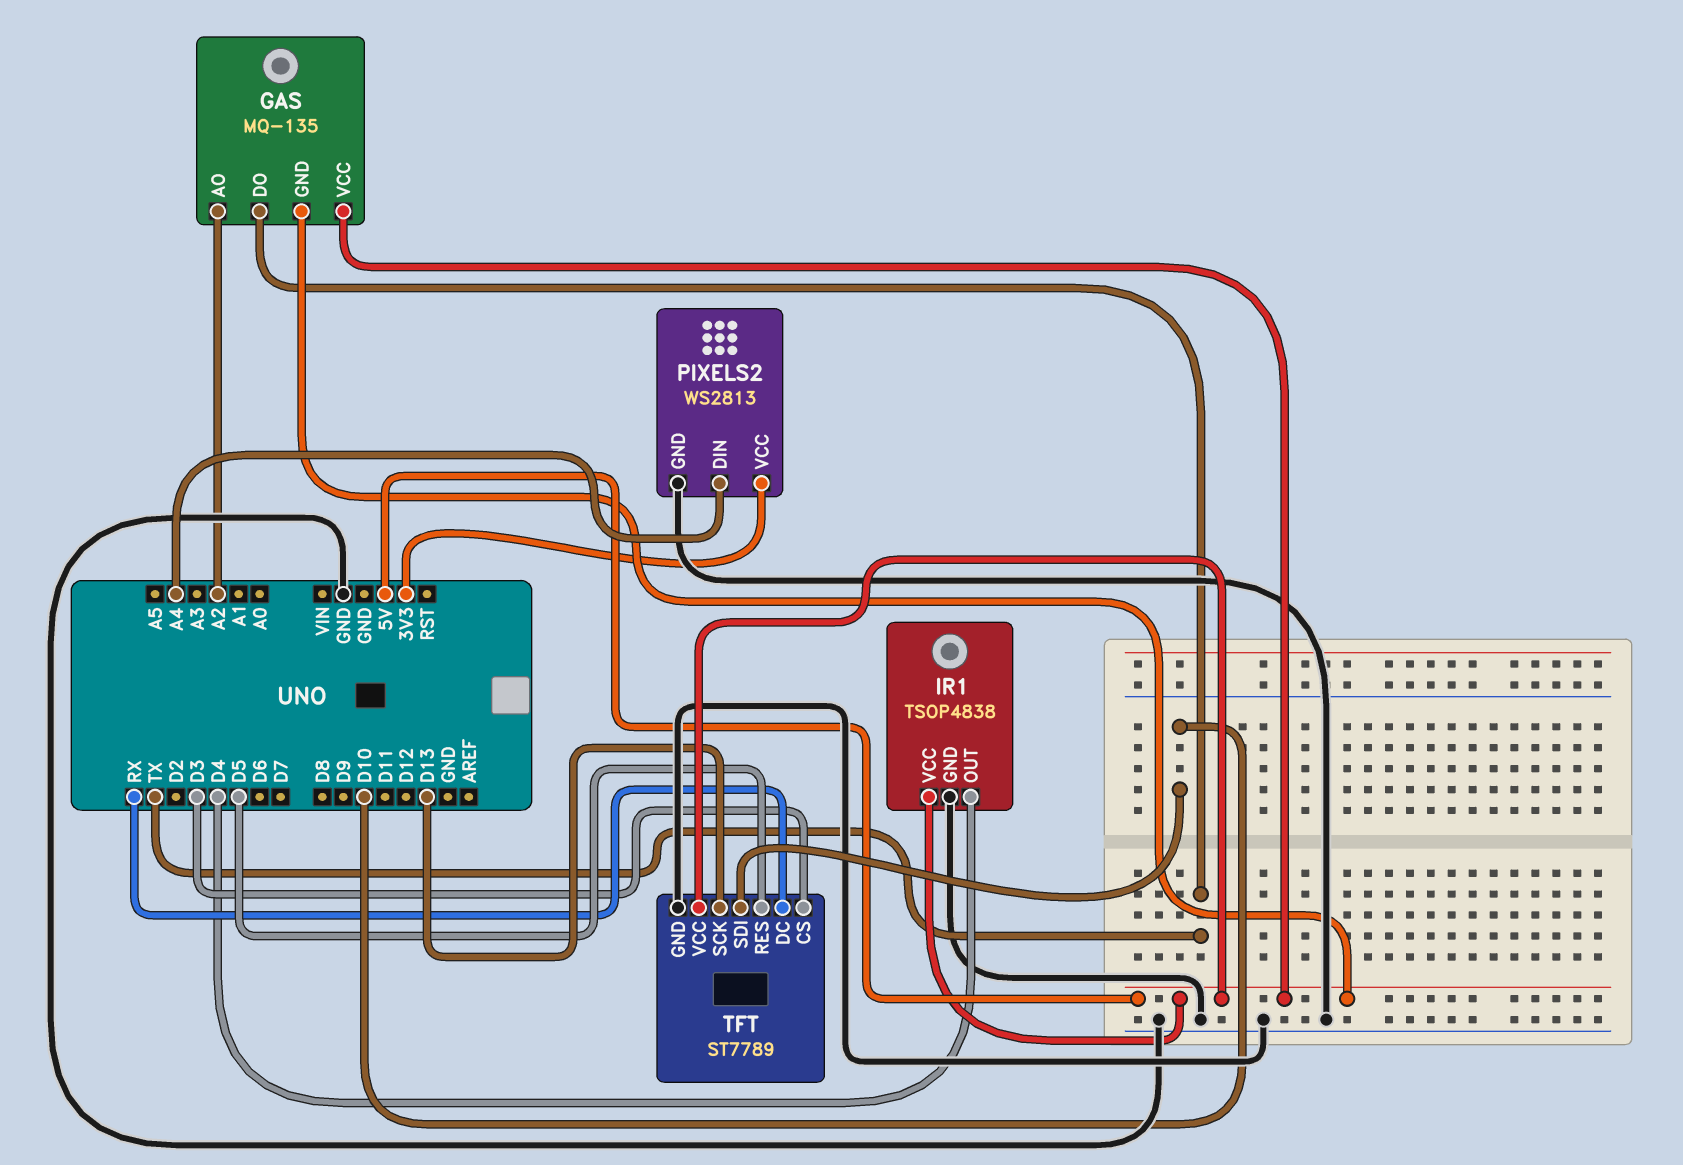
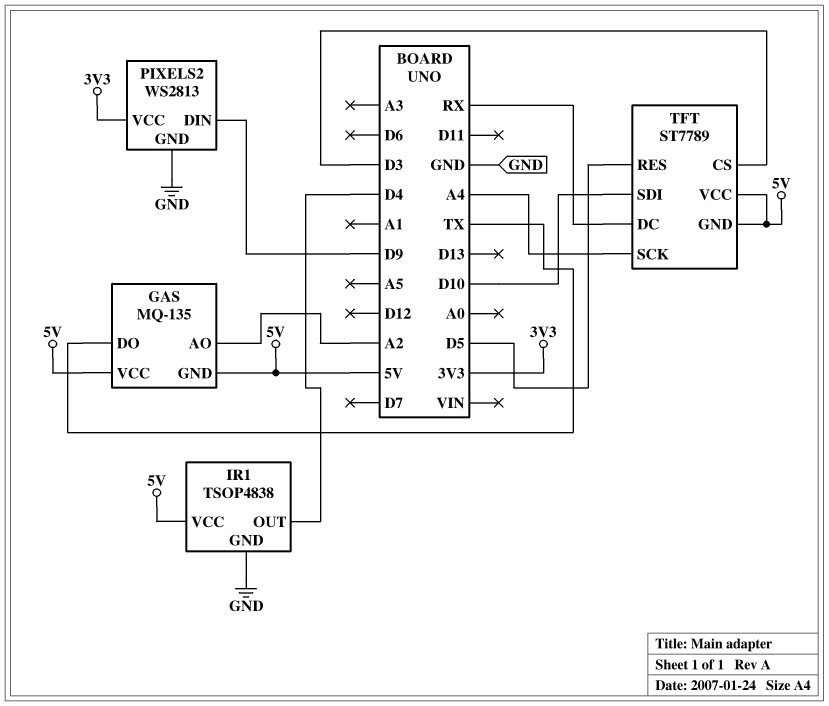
PIXELS2 pin DIN: A4 -> D9
TFT pin GND: GND -> 5V
TFT pin SCK: D13 -> A4

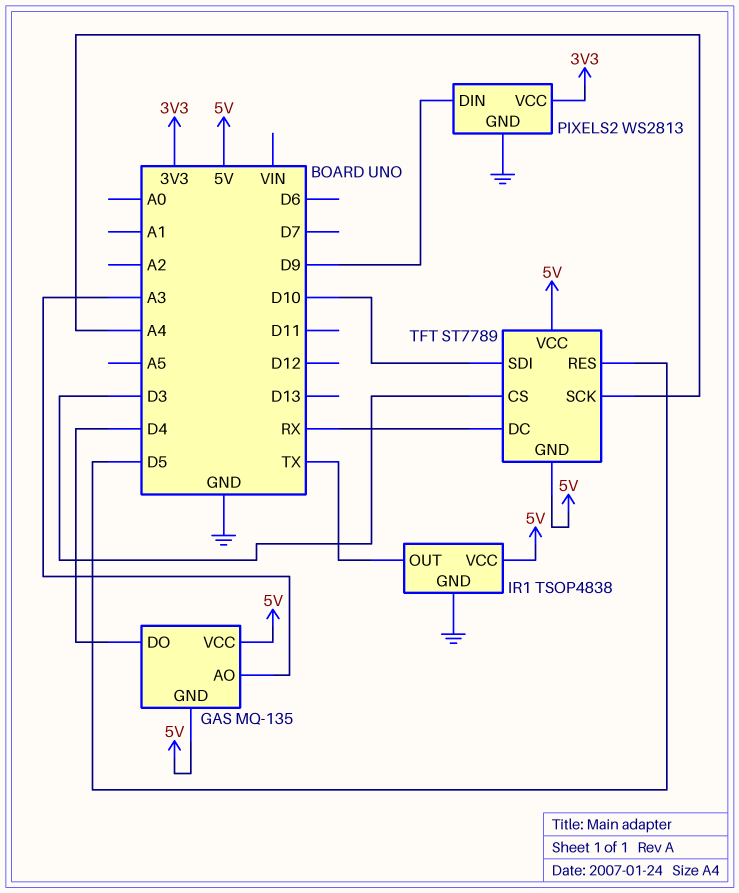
GAS pin AO: A2 -> A3
GAS pin DO: TX -> D4
IR1 pin OUT: D4 -> TX

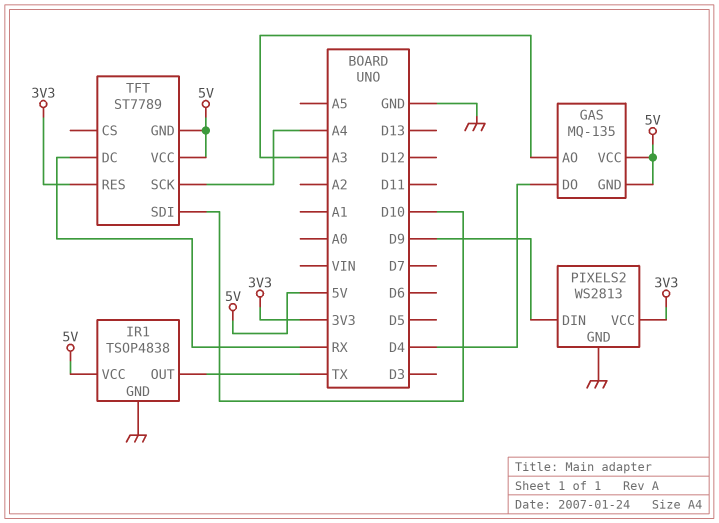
TFT pin CS: D3 -> none
TFT pin RES: D5 -> 3V3

